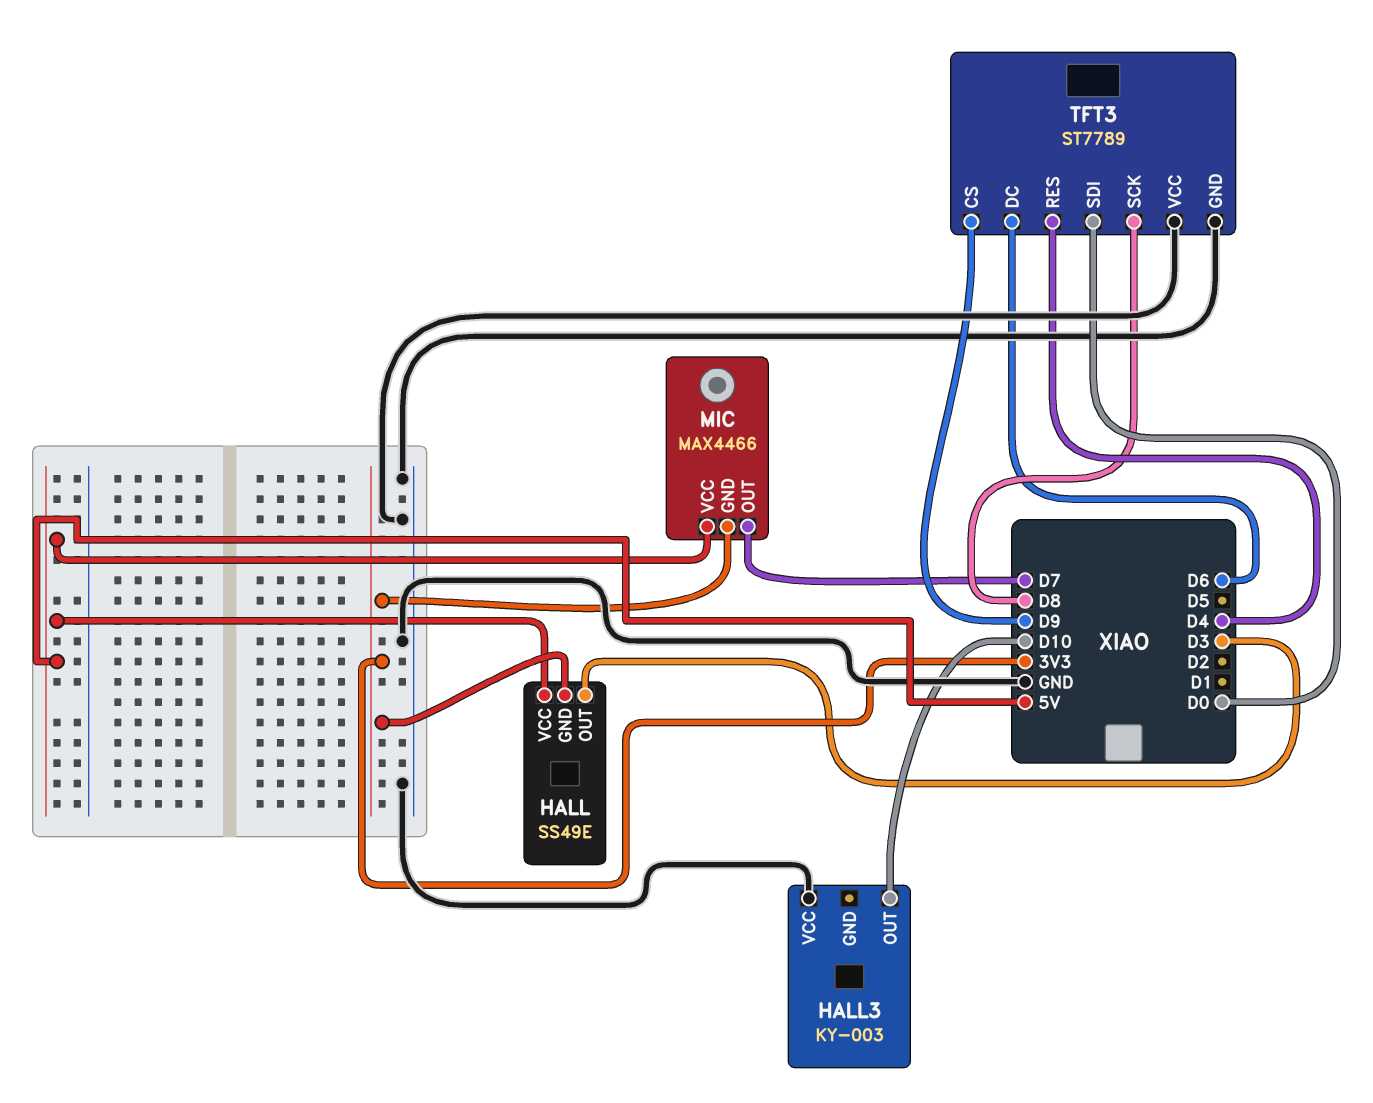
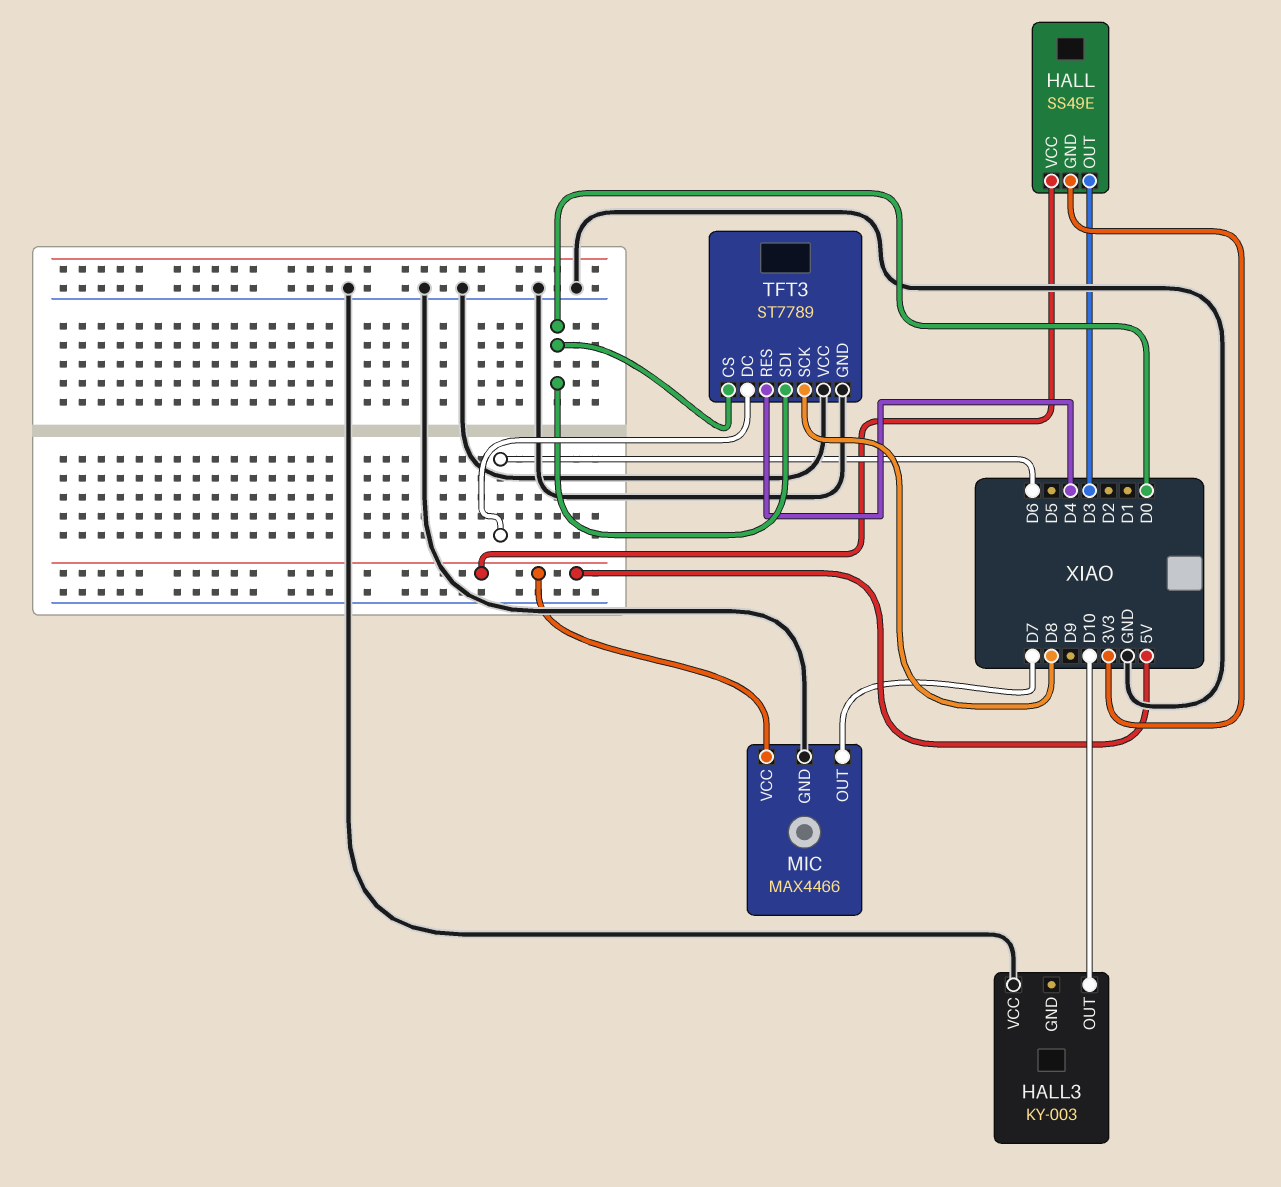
MIC pin GND: 3V3 -> GND
TFT3 pin CS: D9 -> D0

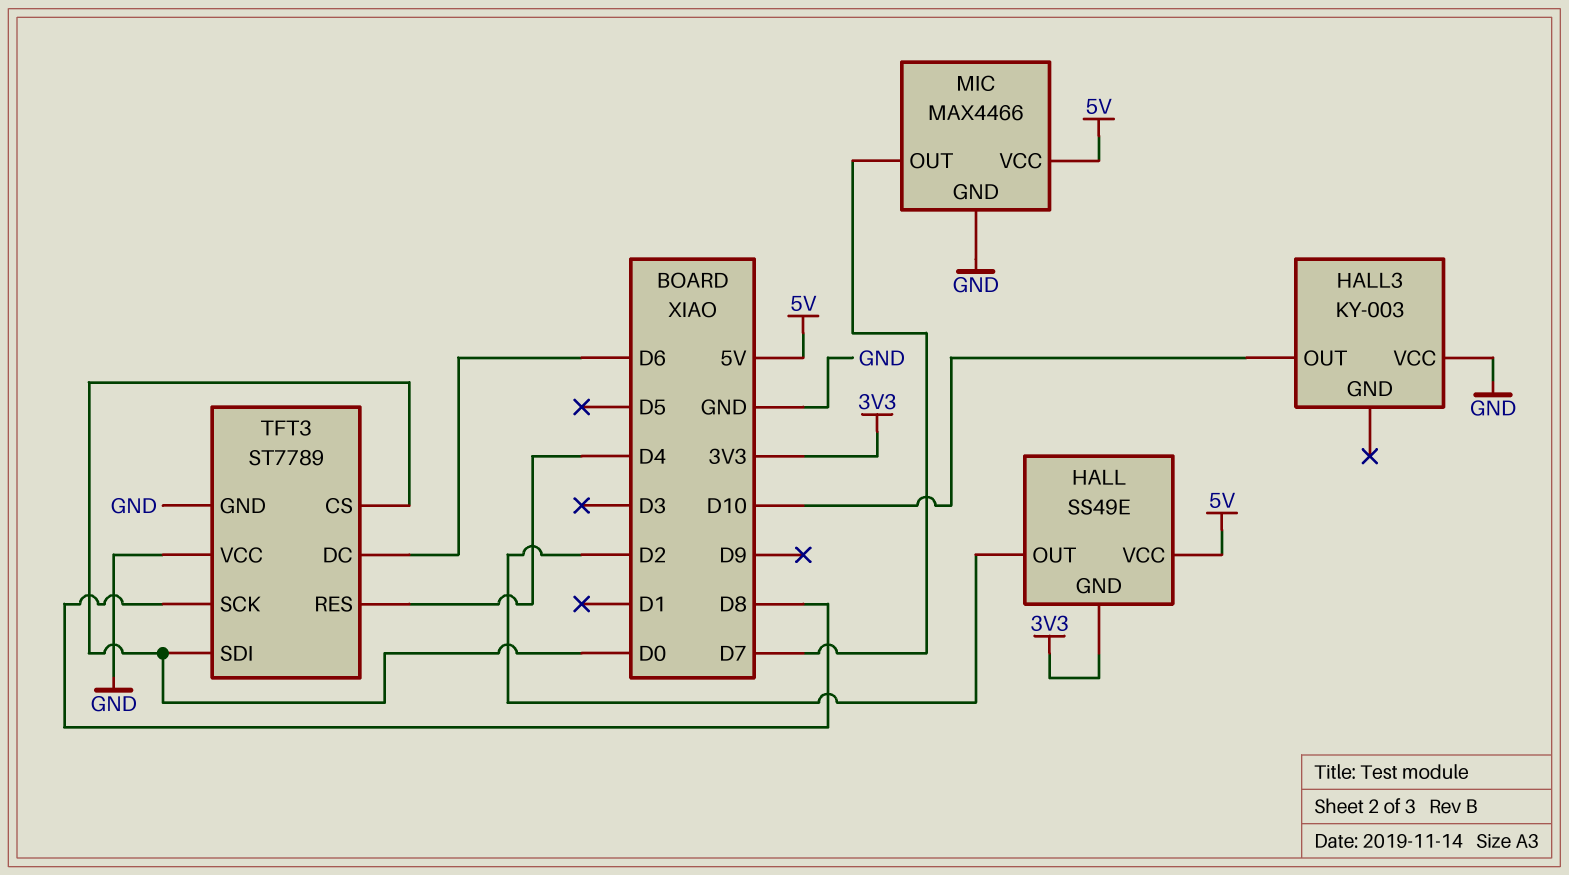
HALL pin OUT: D3 -> D2

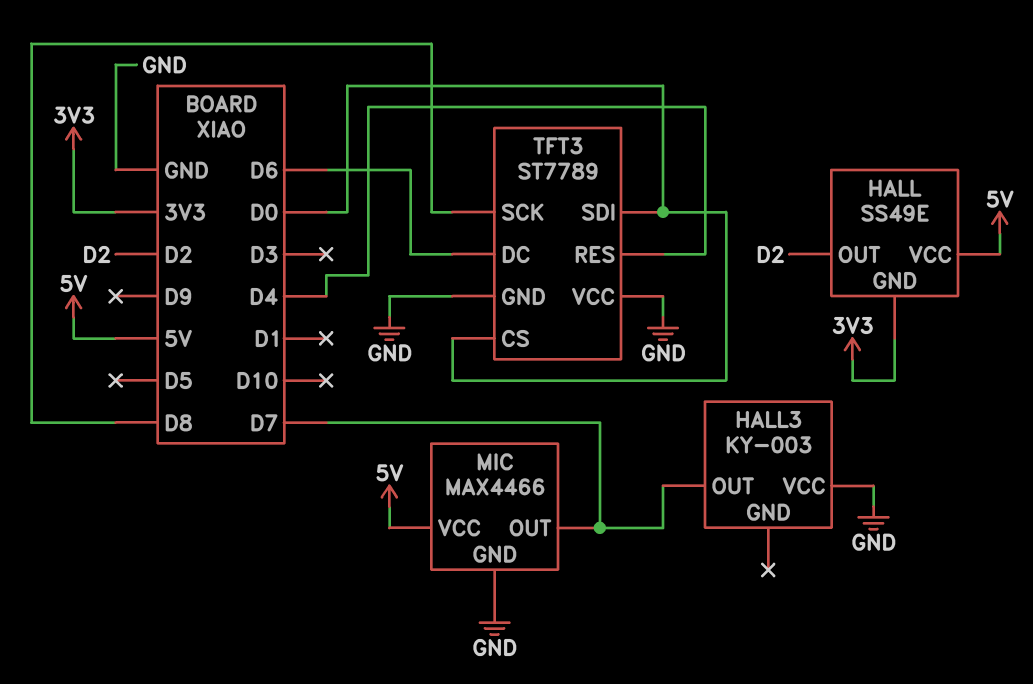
HALL3 pin OUT: D10 -> D7

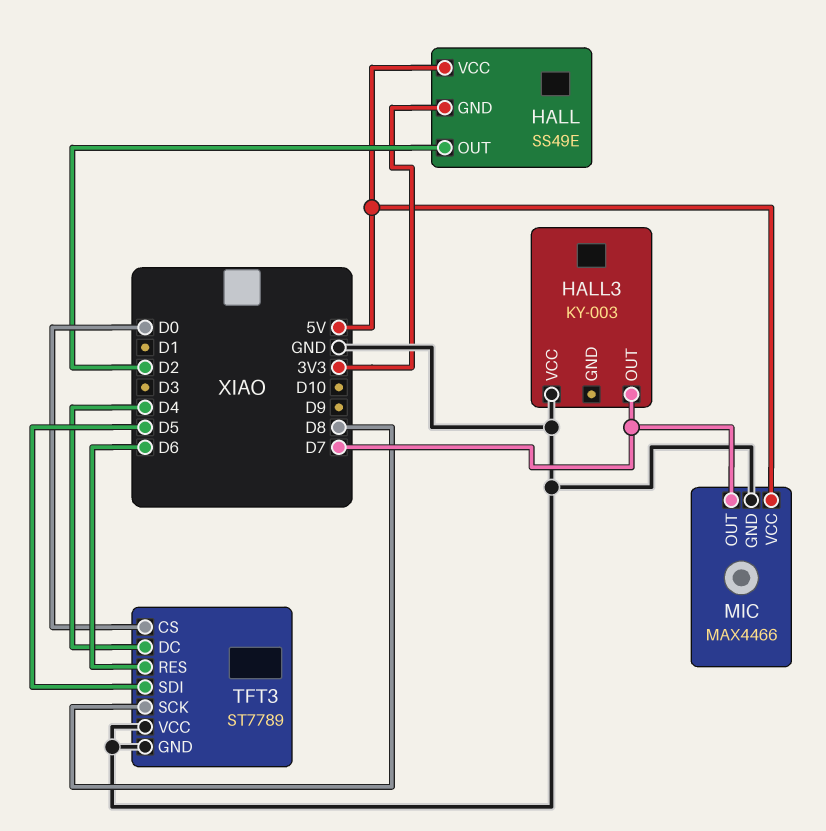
TFT3 pin DC: D6 -> D4
TFT3 pin RES: D4 -> D6
TFT3 pin SDI: D0 -> D5

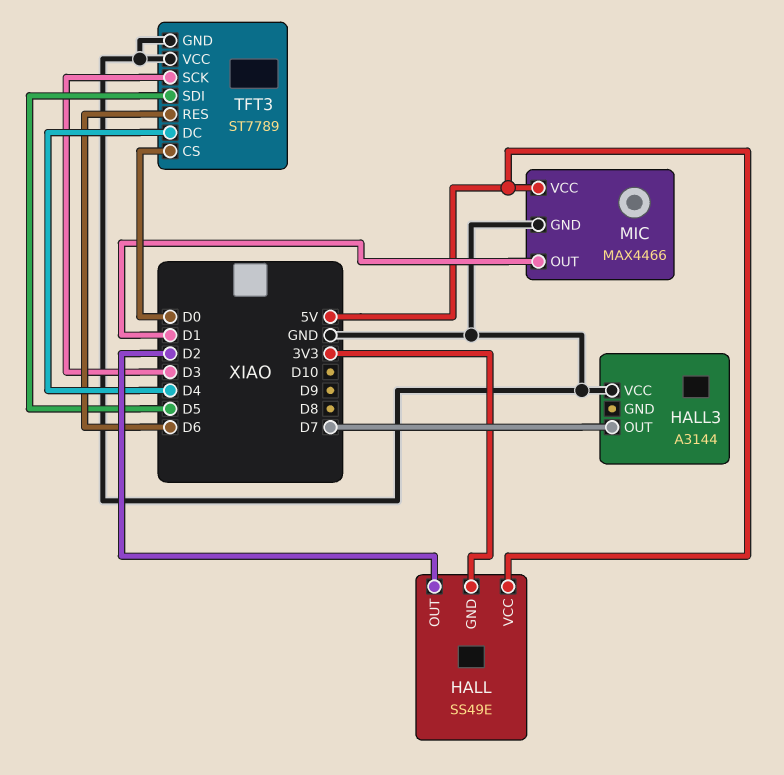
HALL3: KY-003 -> A3144
MIC pin OUT: D7 -> D1
TFT3 pin SCK: D8 -> D3

